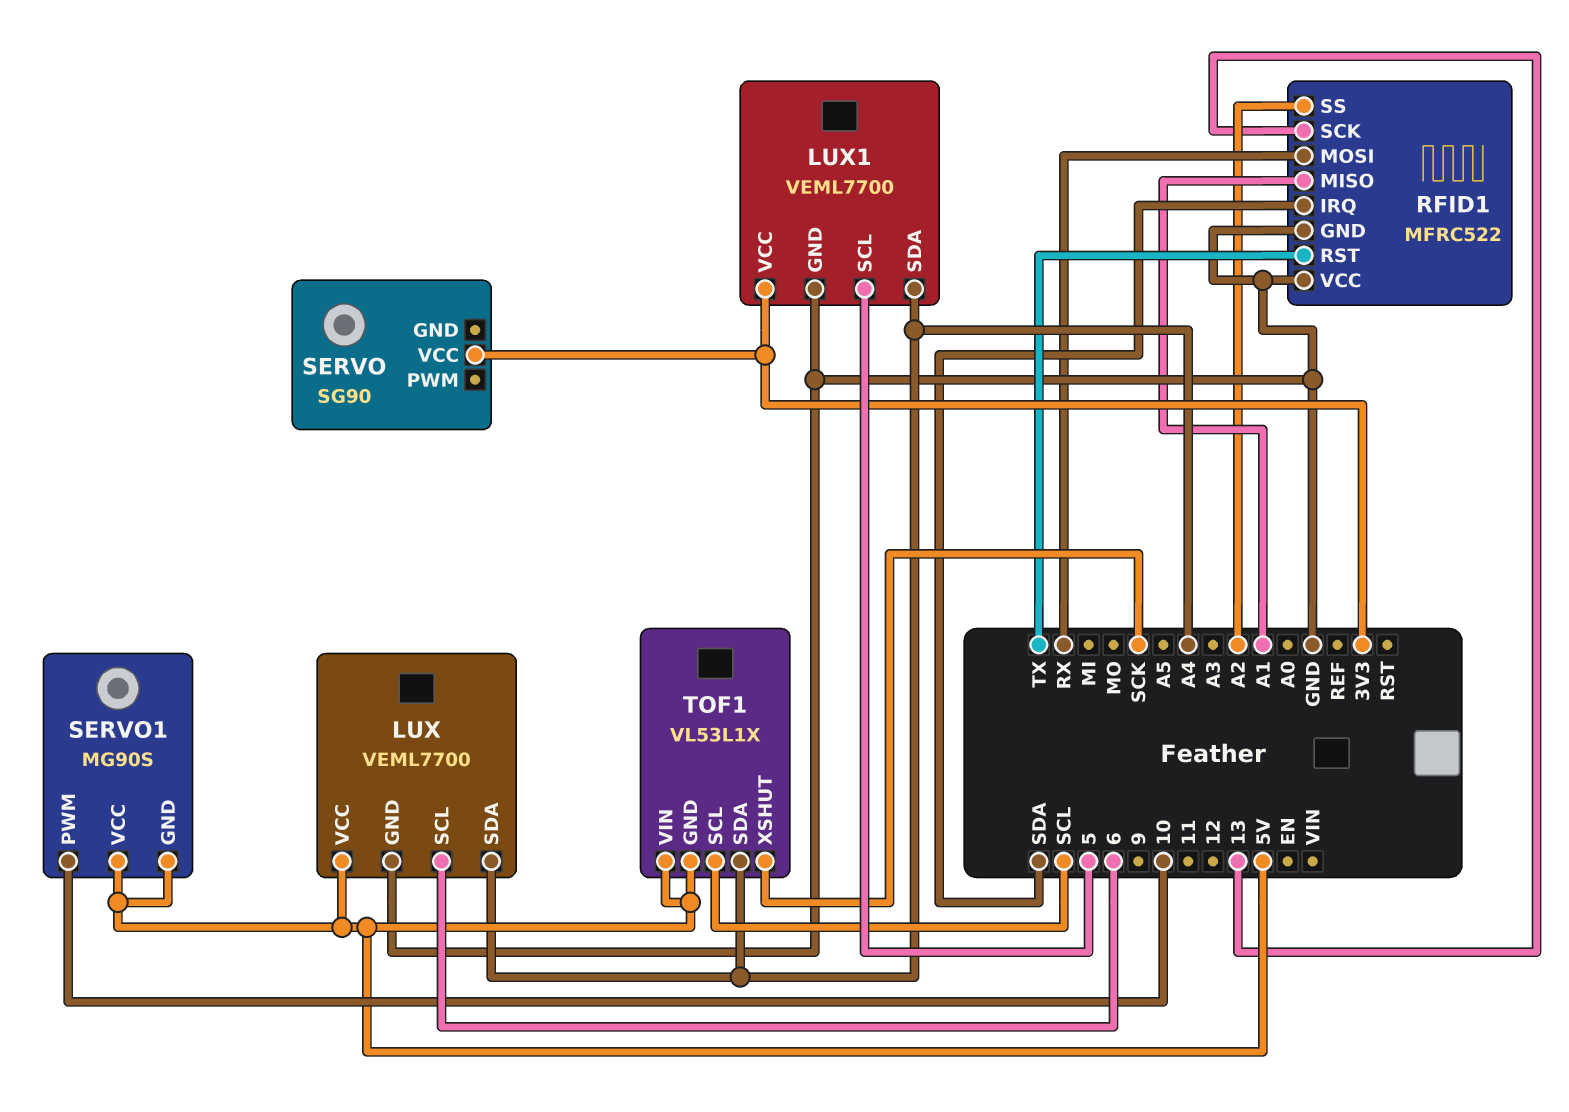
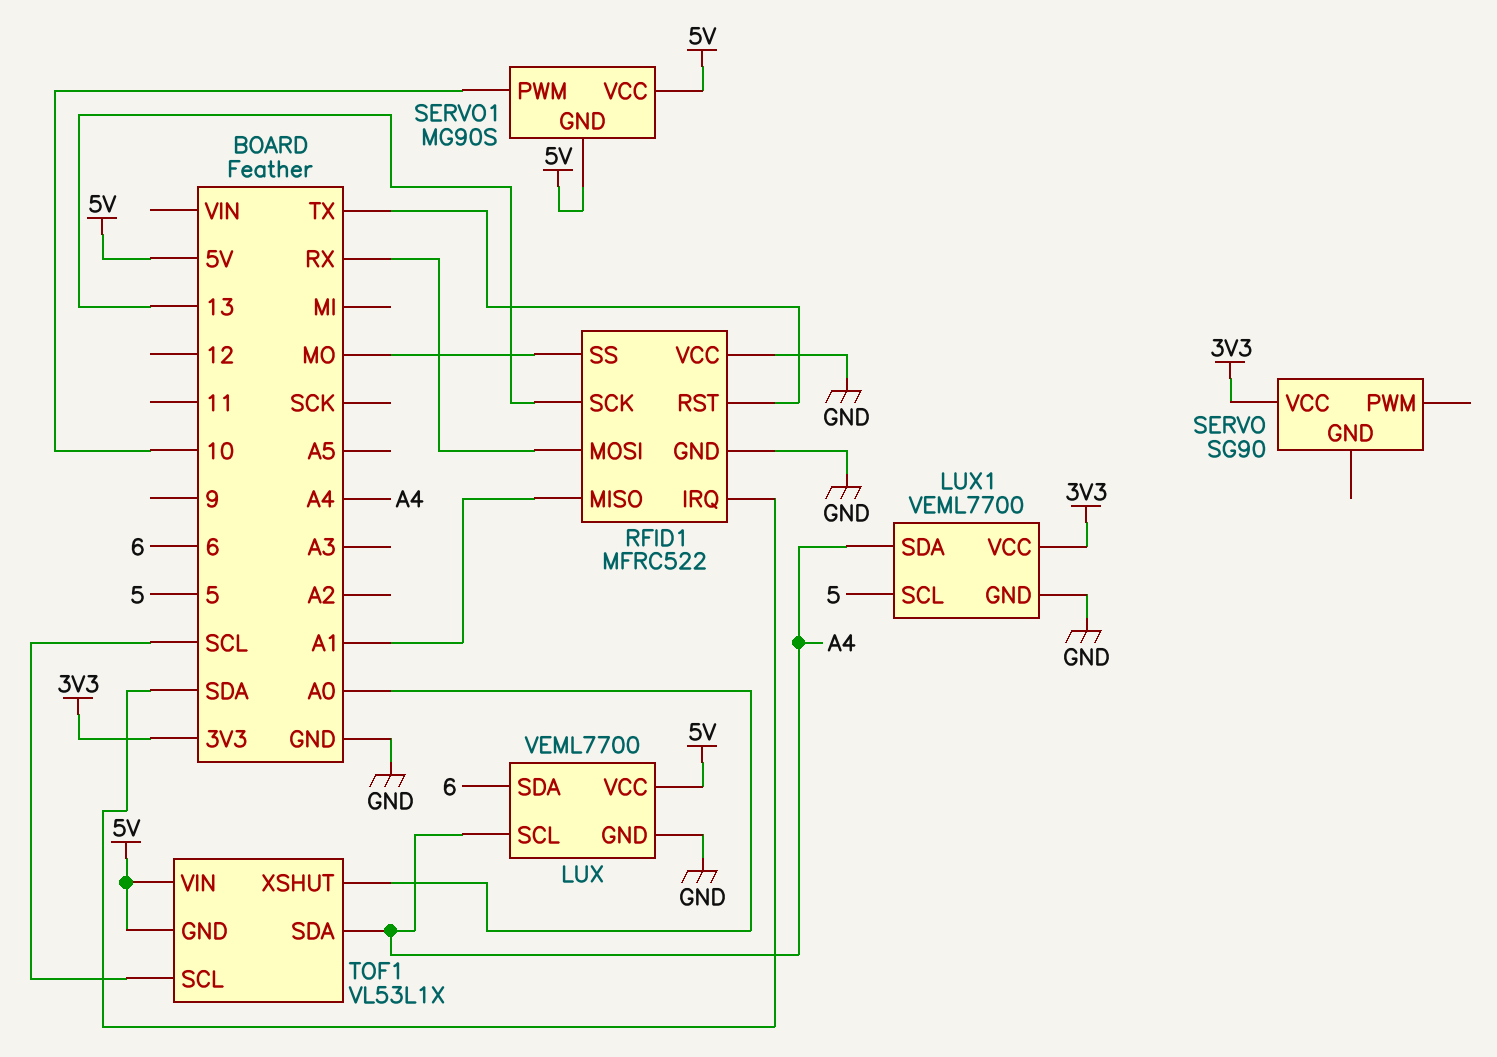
LUX pin SCL: 6 -> A4
LUX pin SDA: A4 -> 6
RFID1 pin SS: A2 -> MO
TOF1 pin XSHUT: SCK -> A0

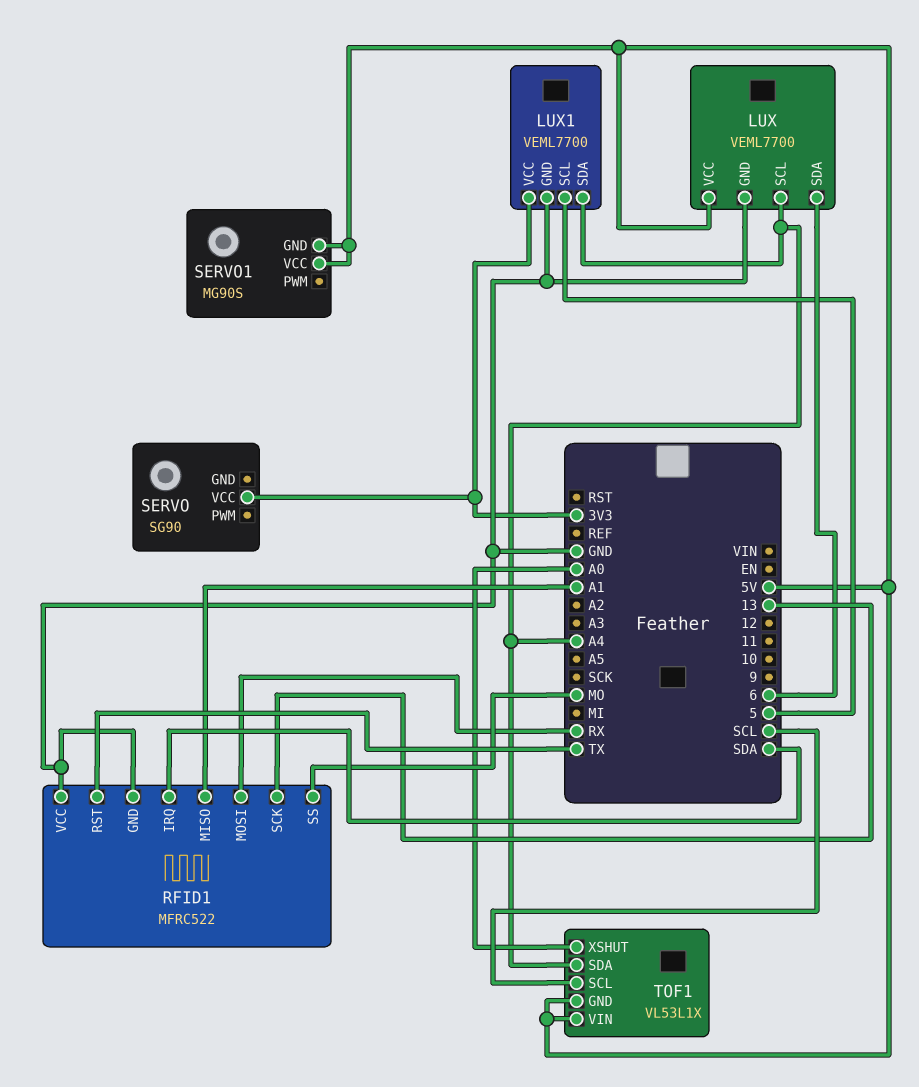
SERVO1 pin PWM: 10 -> none

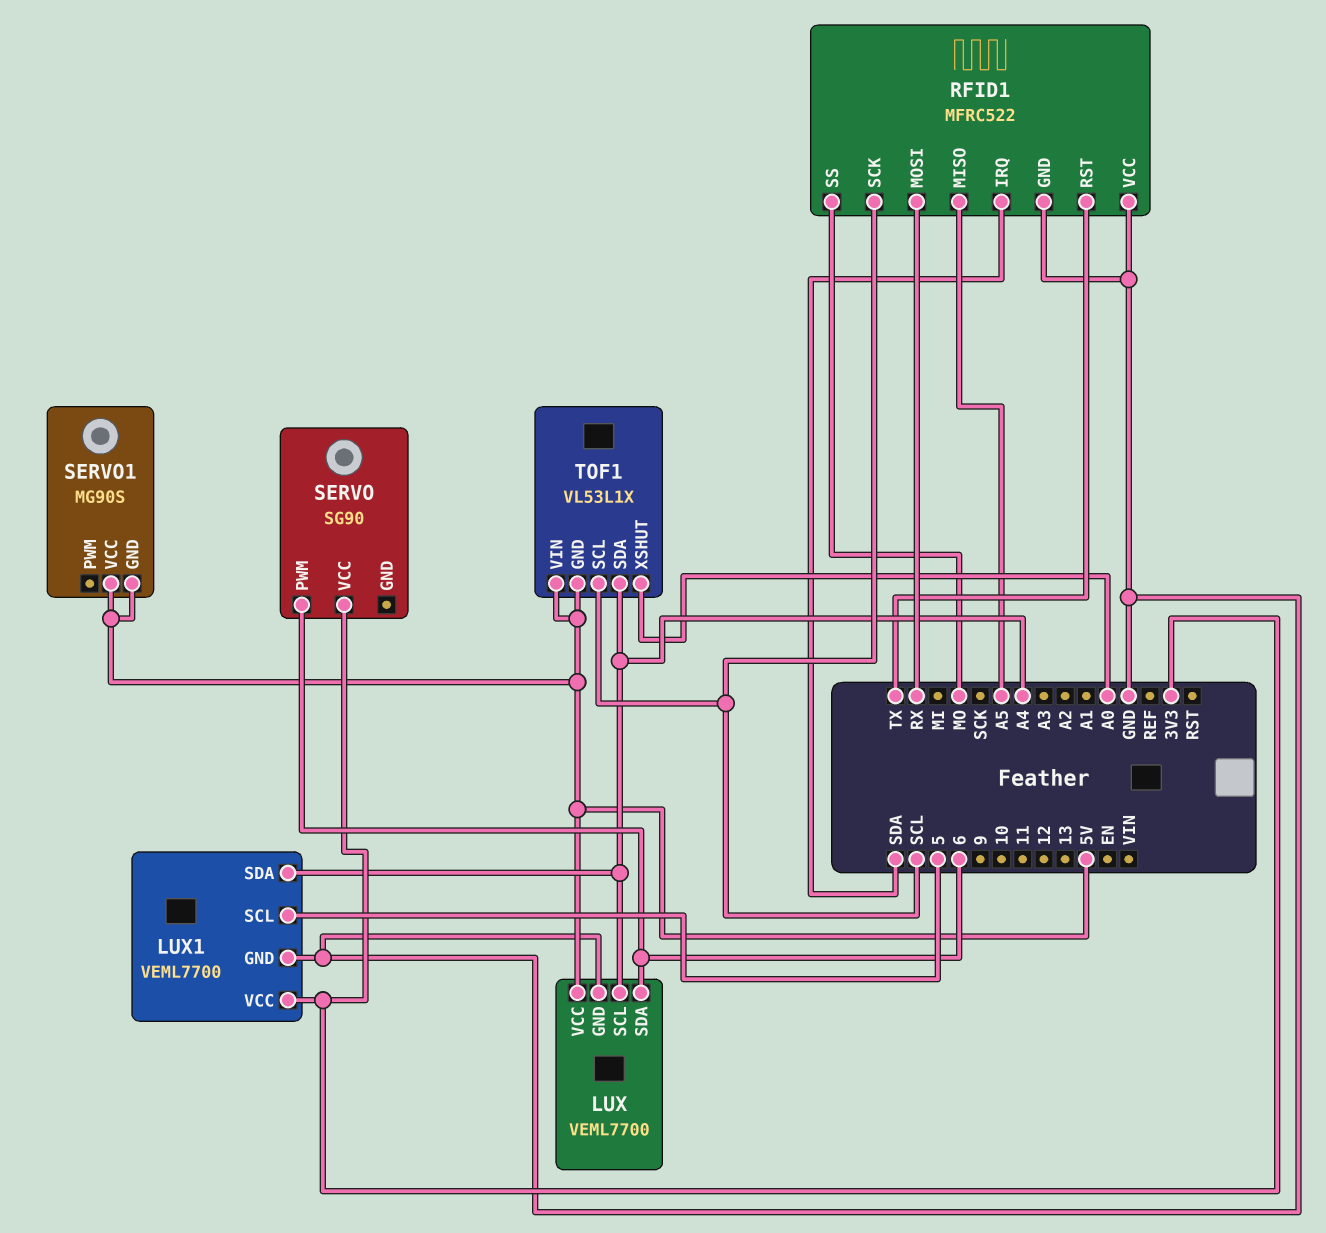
RFID1 pin MISO: A1 -> A5
RFID1 pin SCK: 13 -> SCL
SERVO pin PWM: none -> 6

